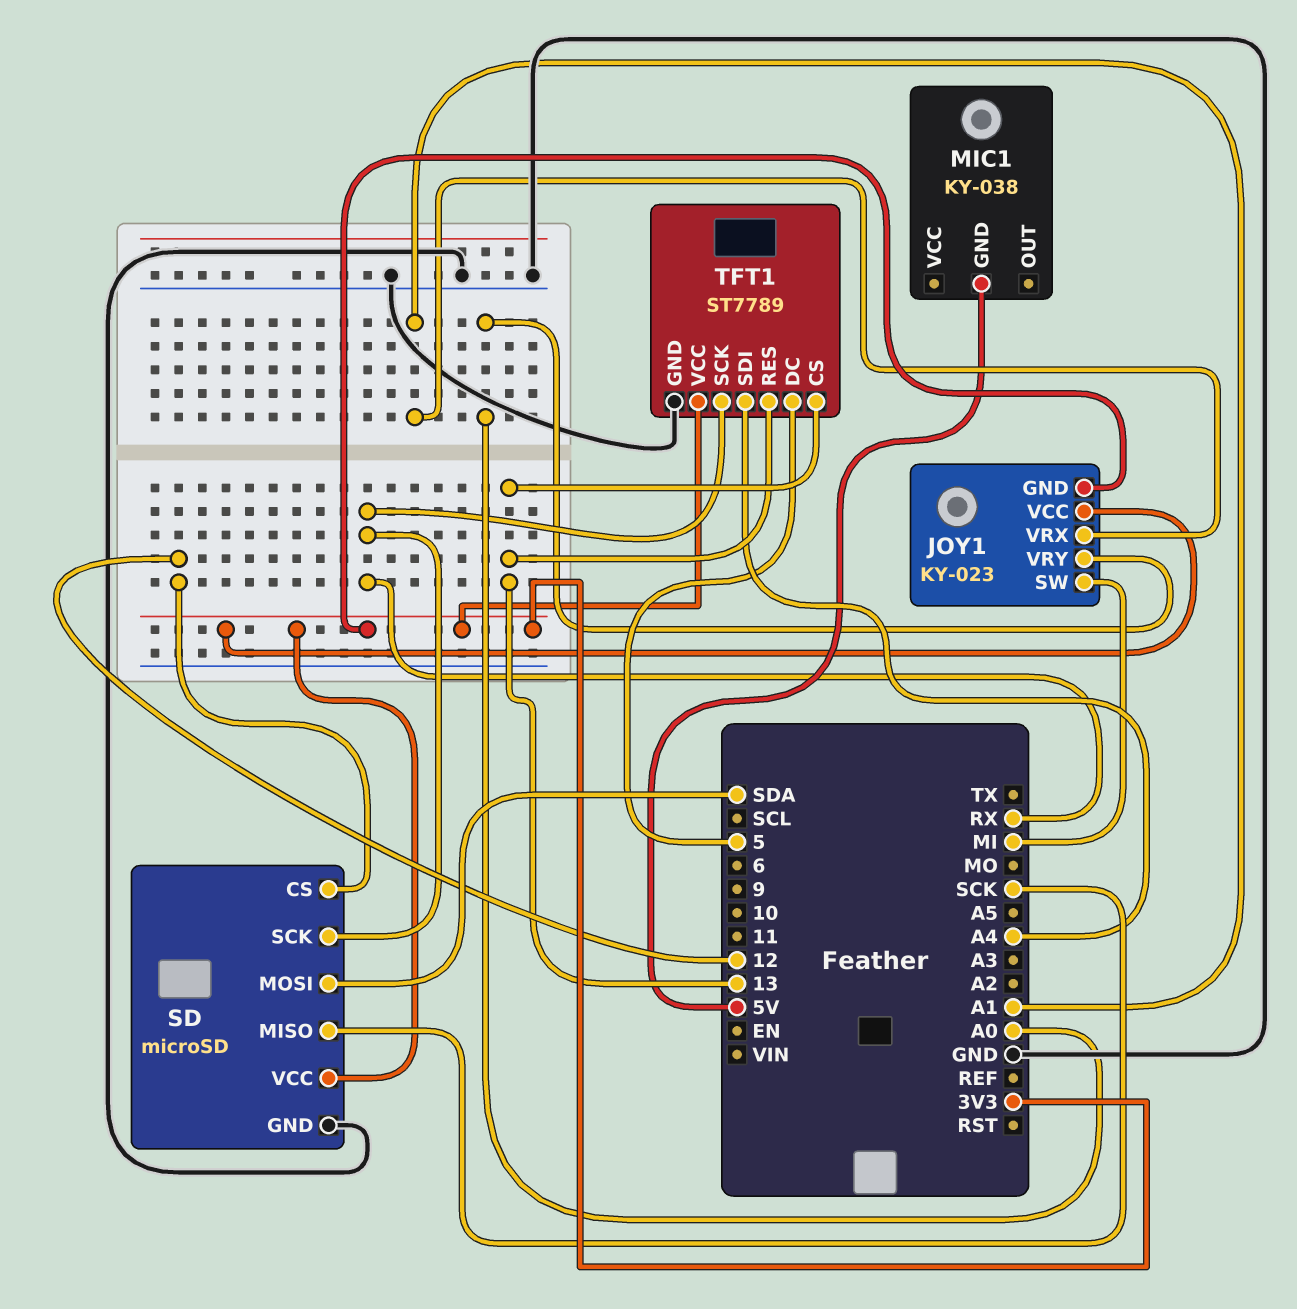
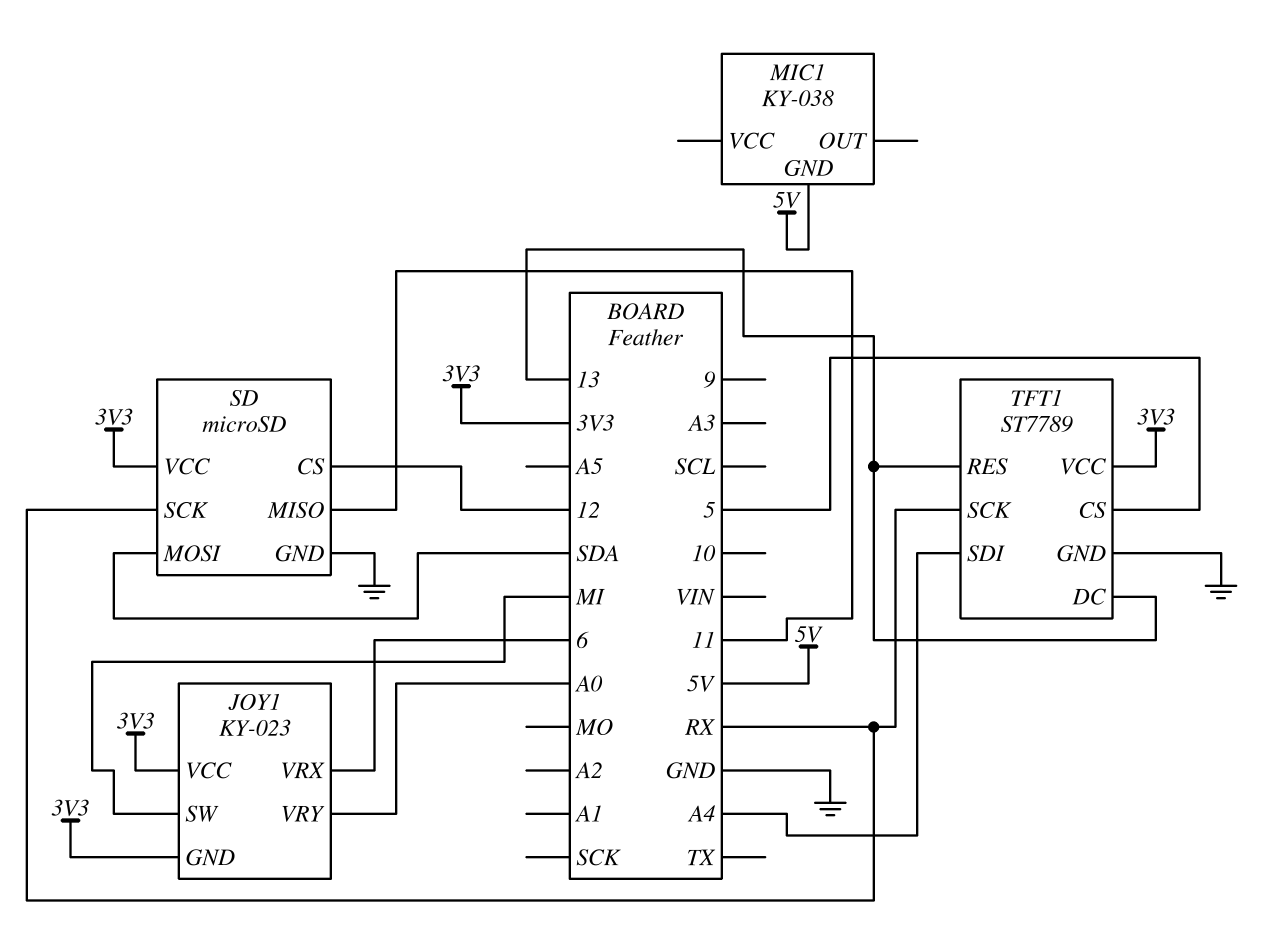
JOY1 pin VRX: A1 -> 6
SD pin MISO: SCK -> 11
TFT1 pin CS: 13 -> 5
TFT1 pin DC: 5 -> 13

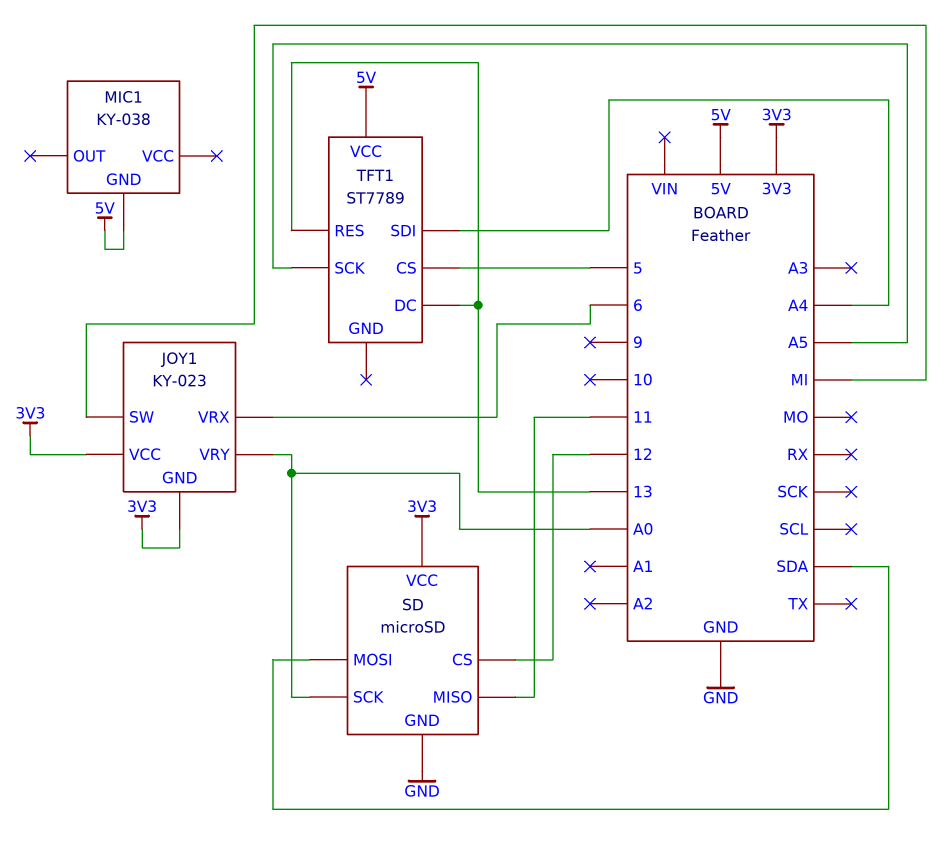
SD pin SCK: RX -> A0
TFT1 pin GND: GND -> none
TFT1 pin SCK: RX -> A5
TFT1 pin VCC: 3V3 -> 5V

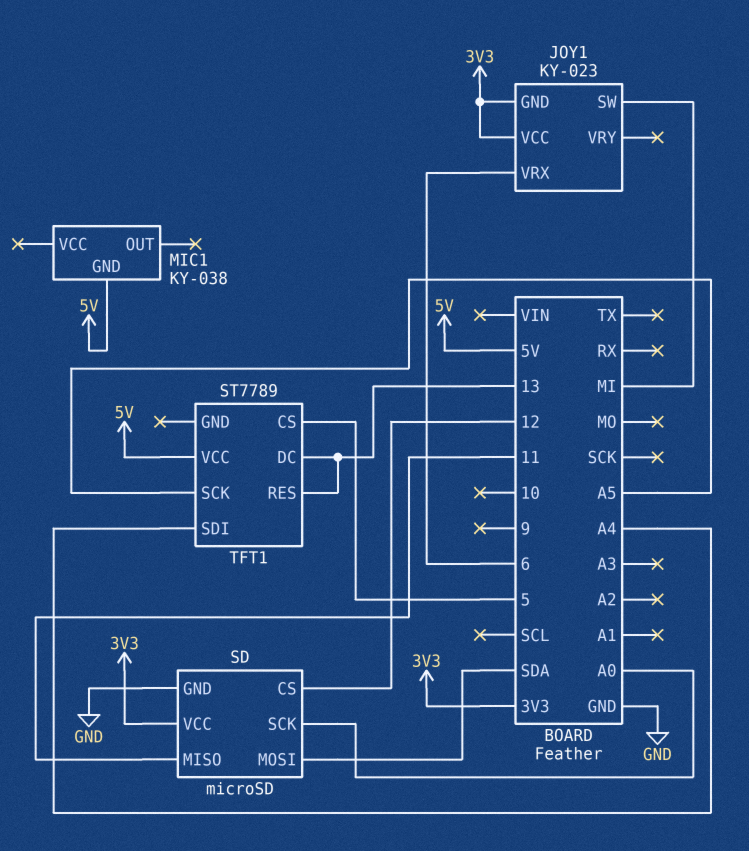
JOY1 pin VRY: A0 -> none

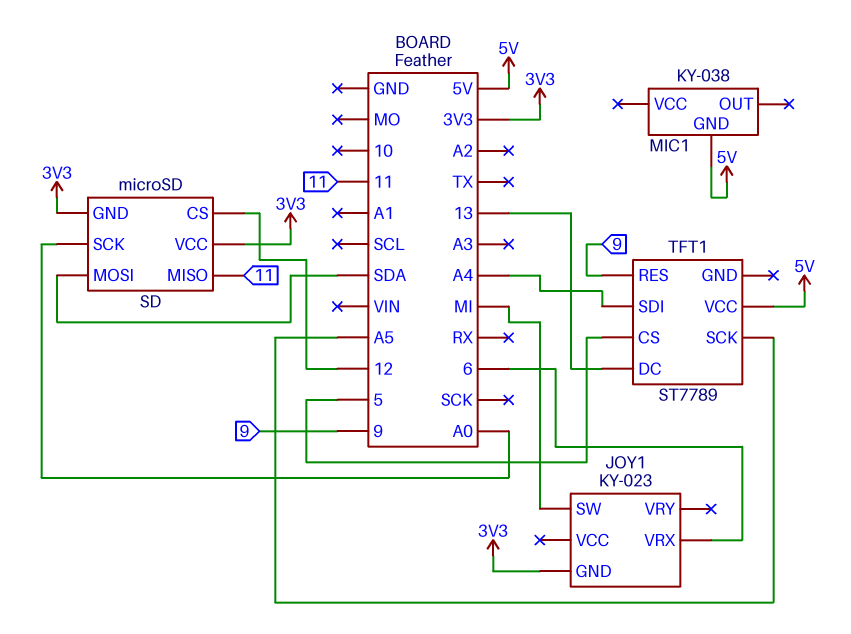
JOY1 pin VCC: 3V3 -> none
SD pin GND: GND -> 3V3
TFT1 pin RES: 13 -> 9

